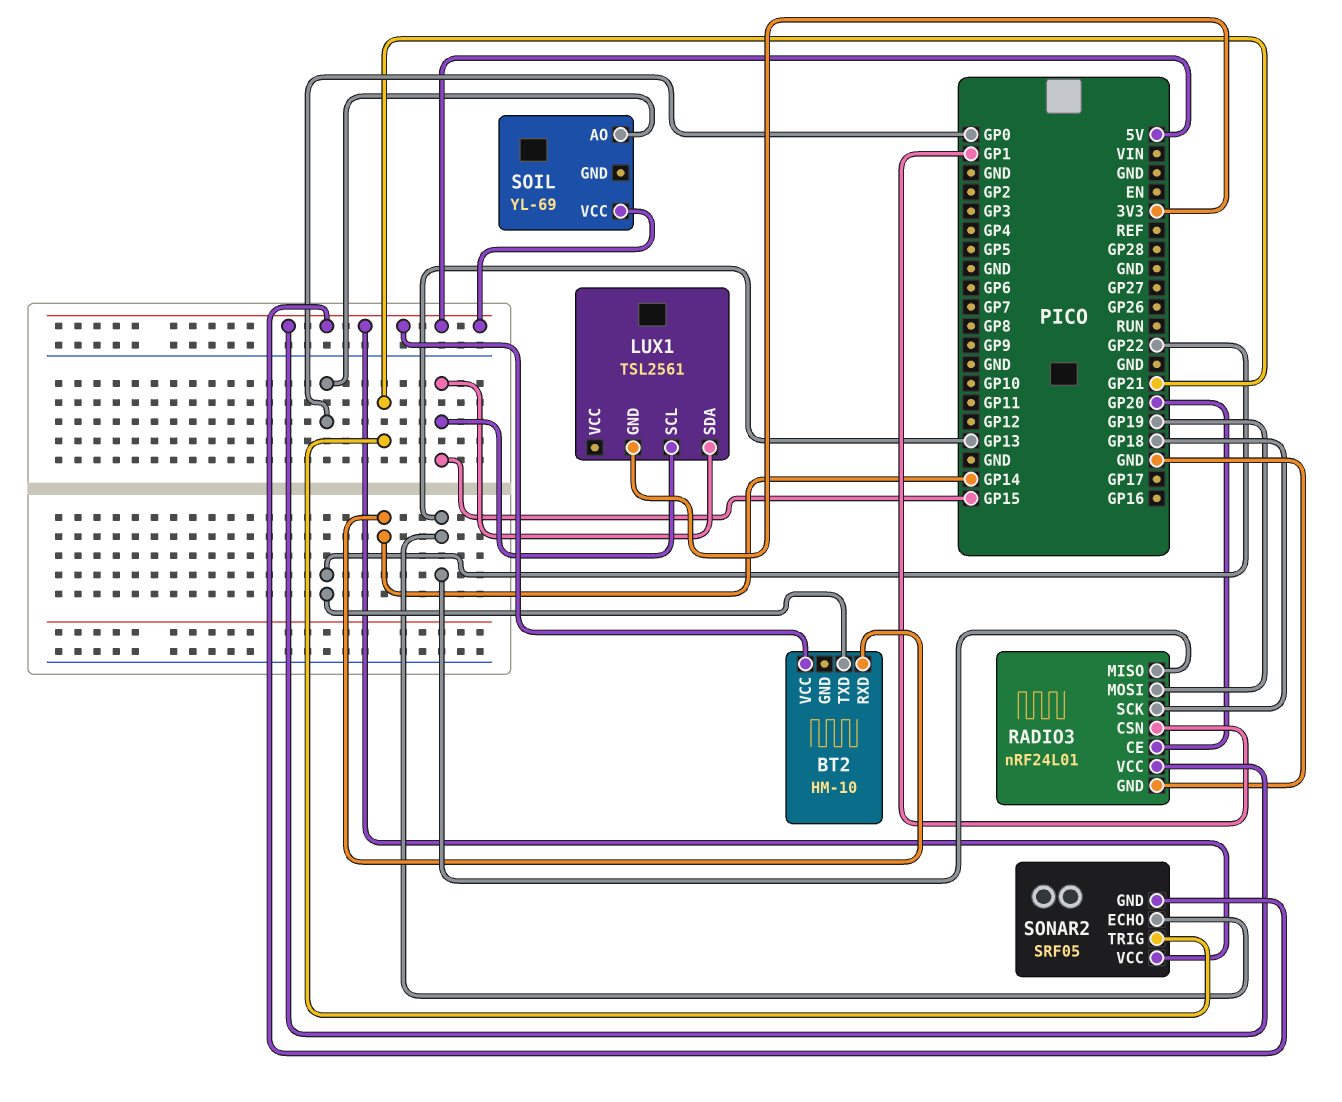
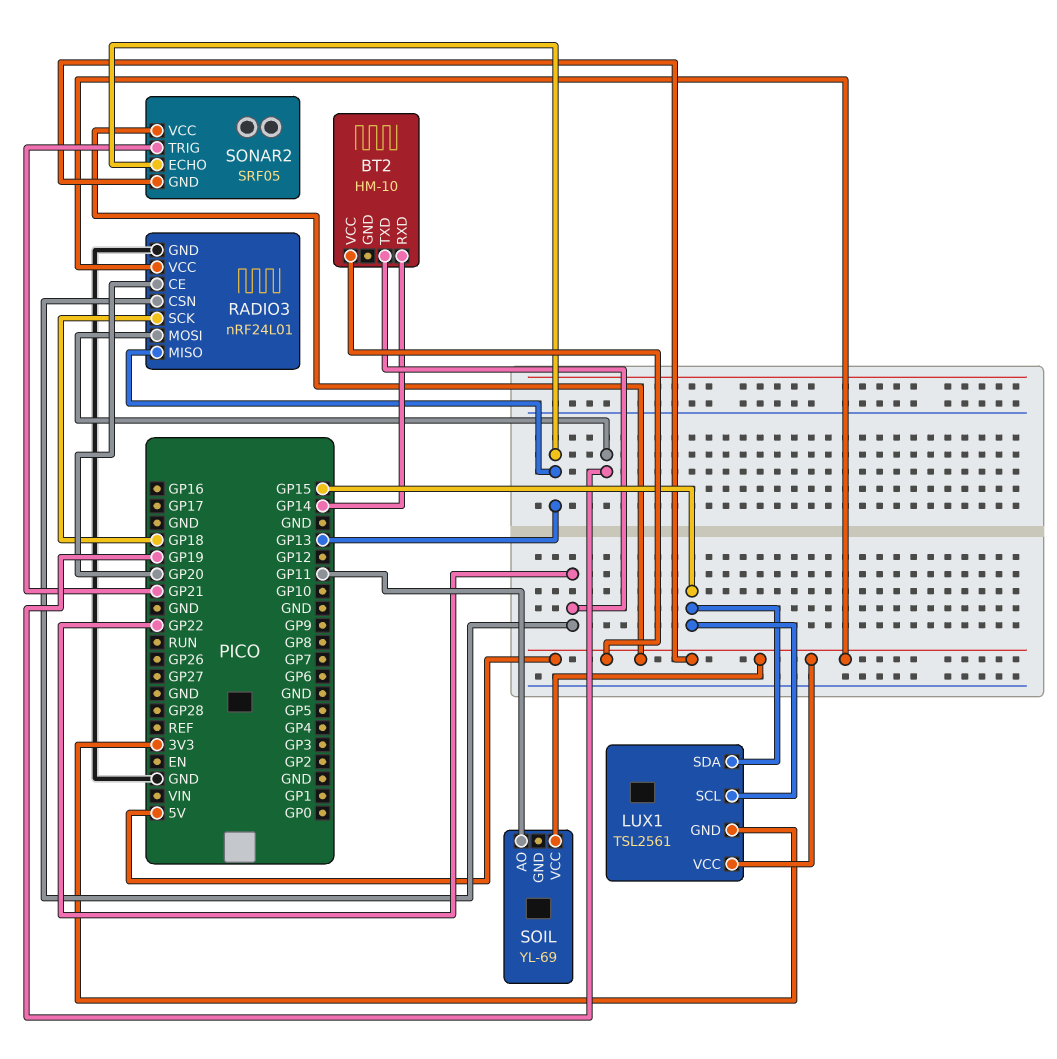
LUX1 pin VCC: none -> 5V
RADIO3 pin CSN: GP1 -> GP22
SOIL pin AO: GP0 -> GP11

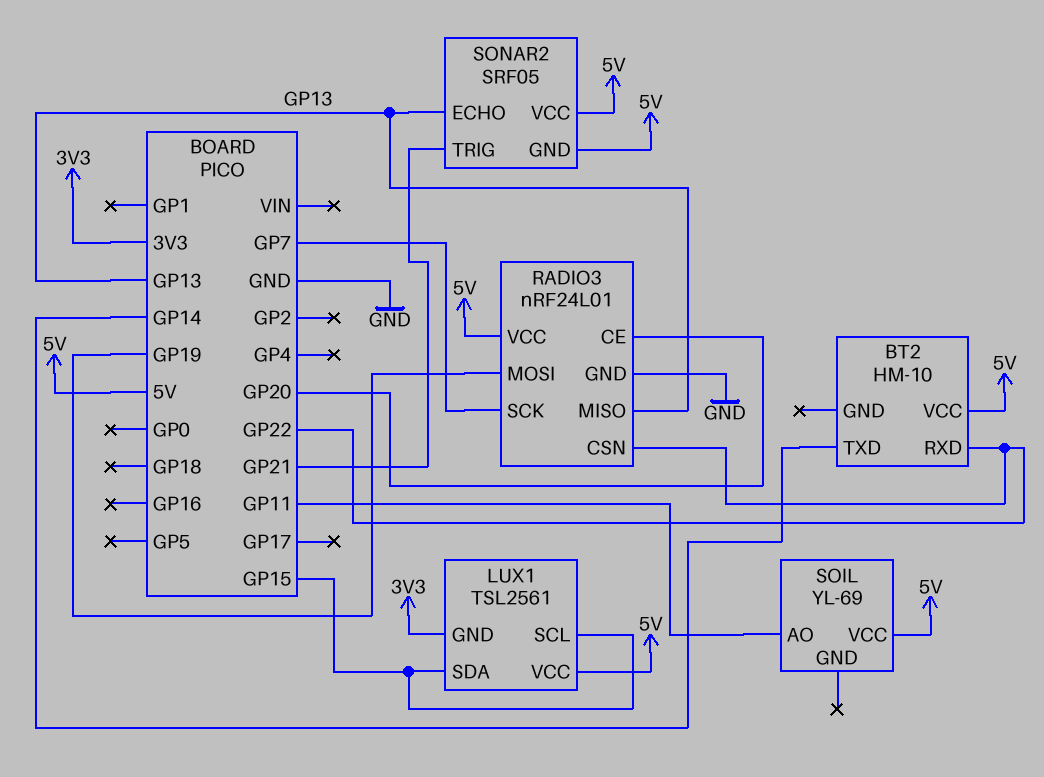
BT2 pin RXD: GP14 -> GP22
BT2 pin TXD: GP22 -> GP14
RADIO3 pin SCK: GP18 -> GP7

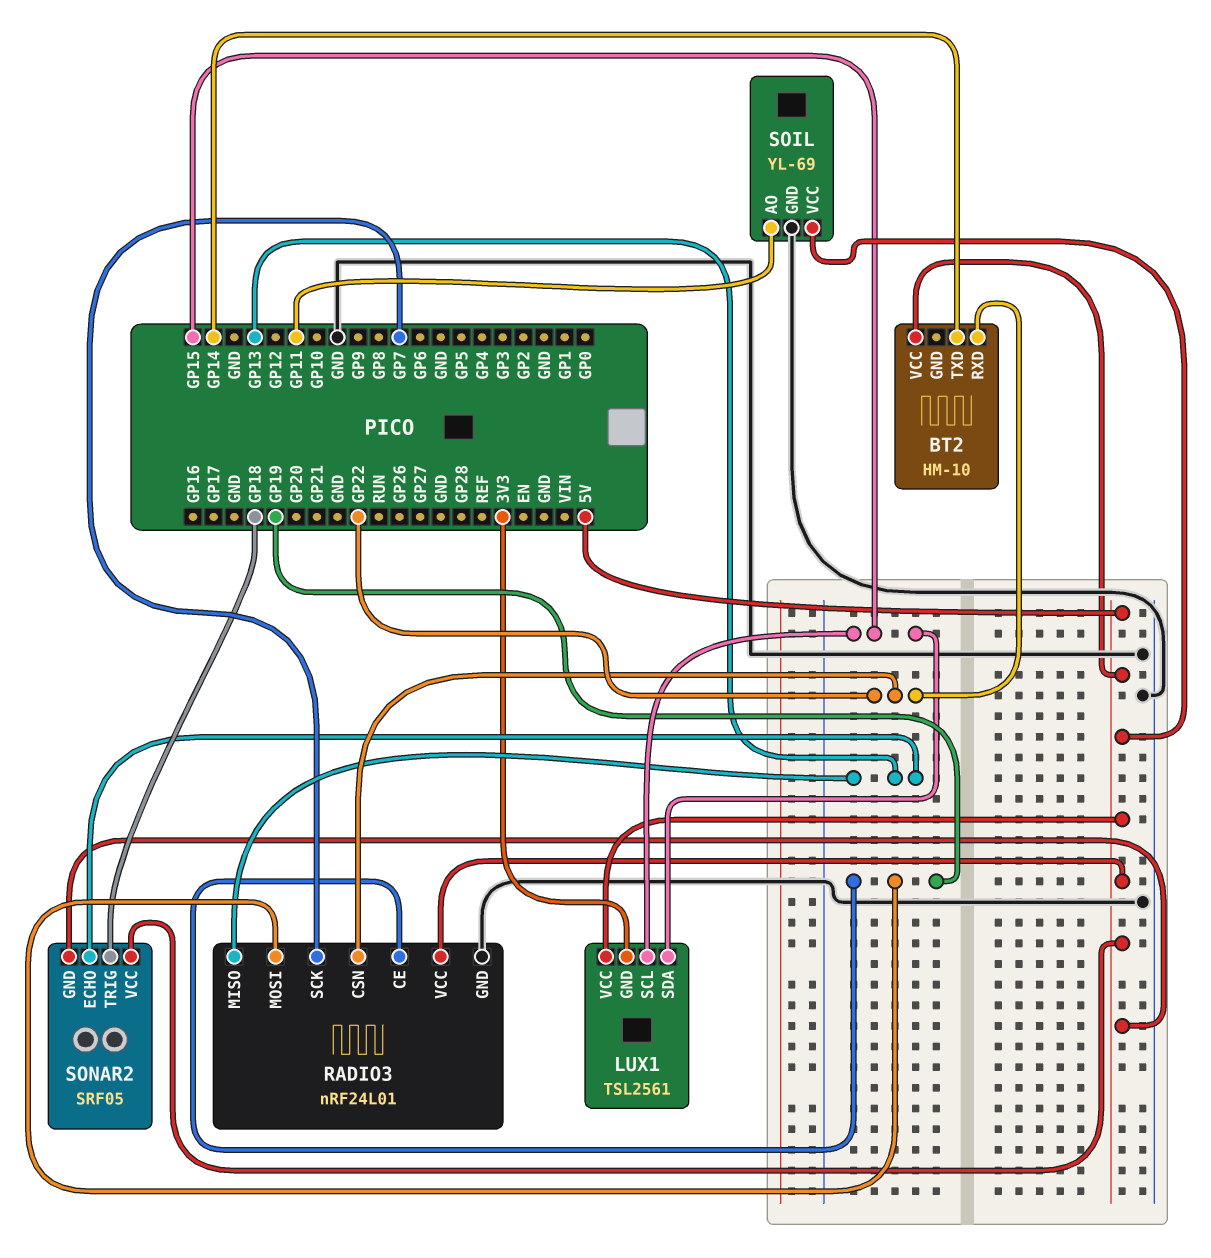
RADIO3 pin CE: GP20 -> GP19
SOIL pin GND: none -> GND
SONAR2 pin TRIG: GP21 -> GP18

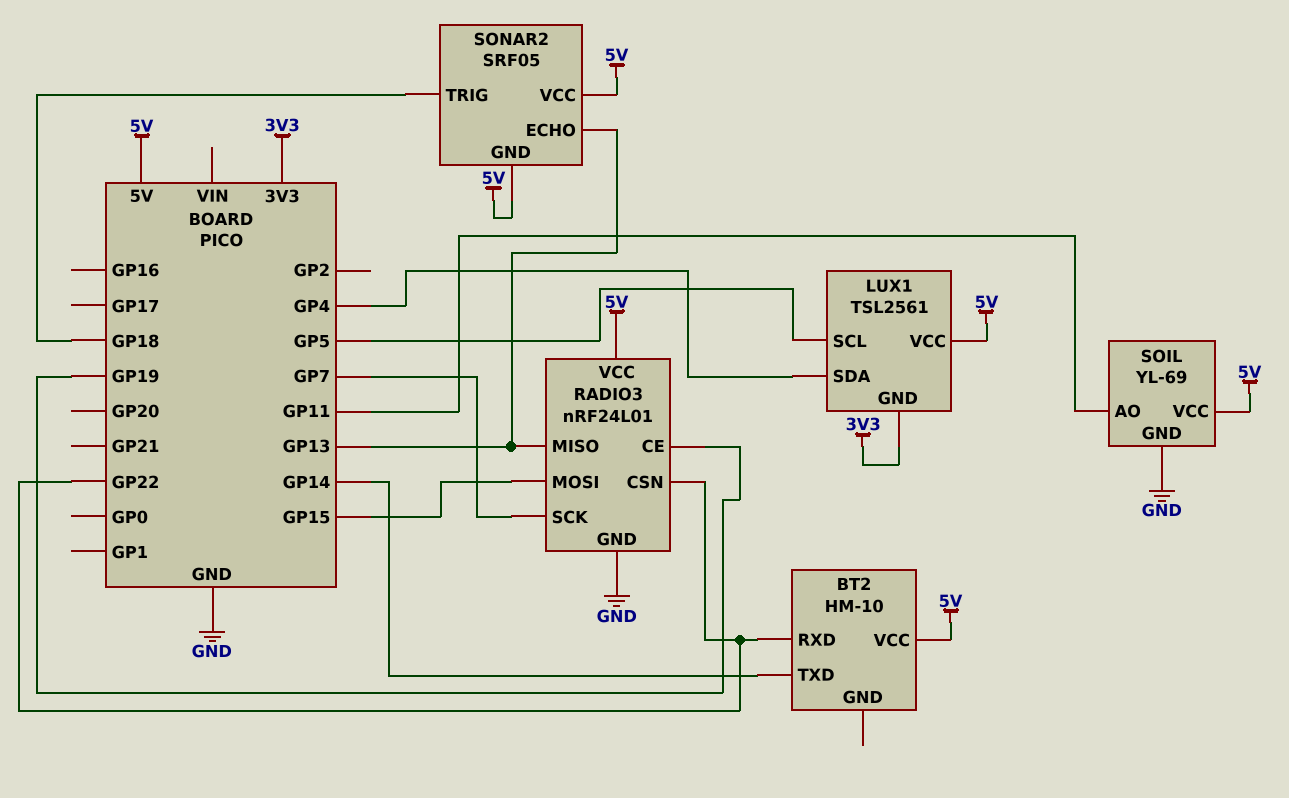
LUX1 pin SCL: GP15 -> GP5
LUX1 pin SDA: GP15 -> GP4
RADIO3 pin MOSI: GP19 -> GP15

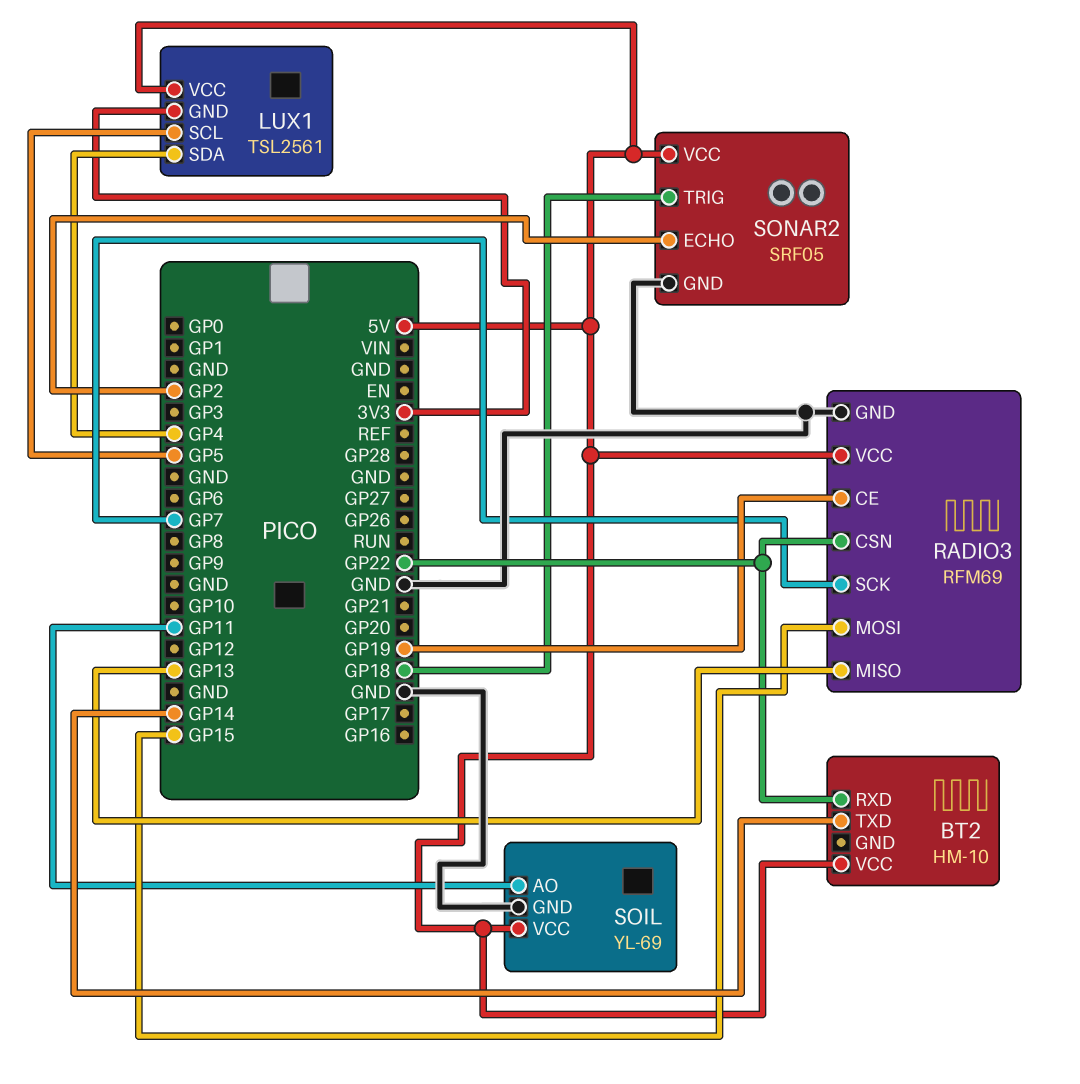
RADIO3: nRF24L01 -> RFM69
SONAR2 pin ECHO: GP13 -> GP2
SONAR2 pin GND: 5V -> GND

